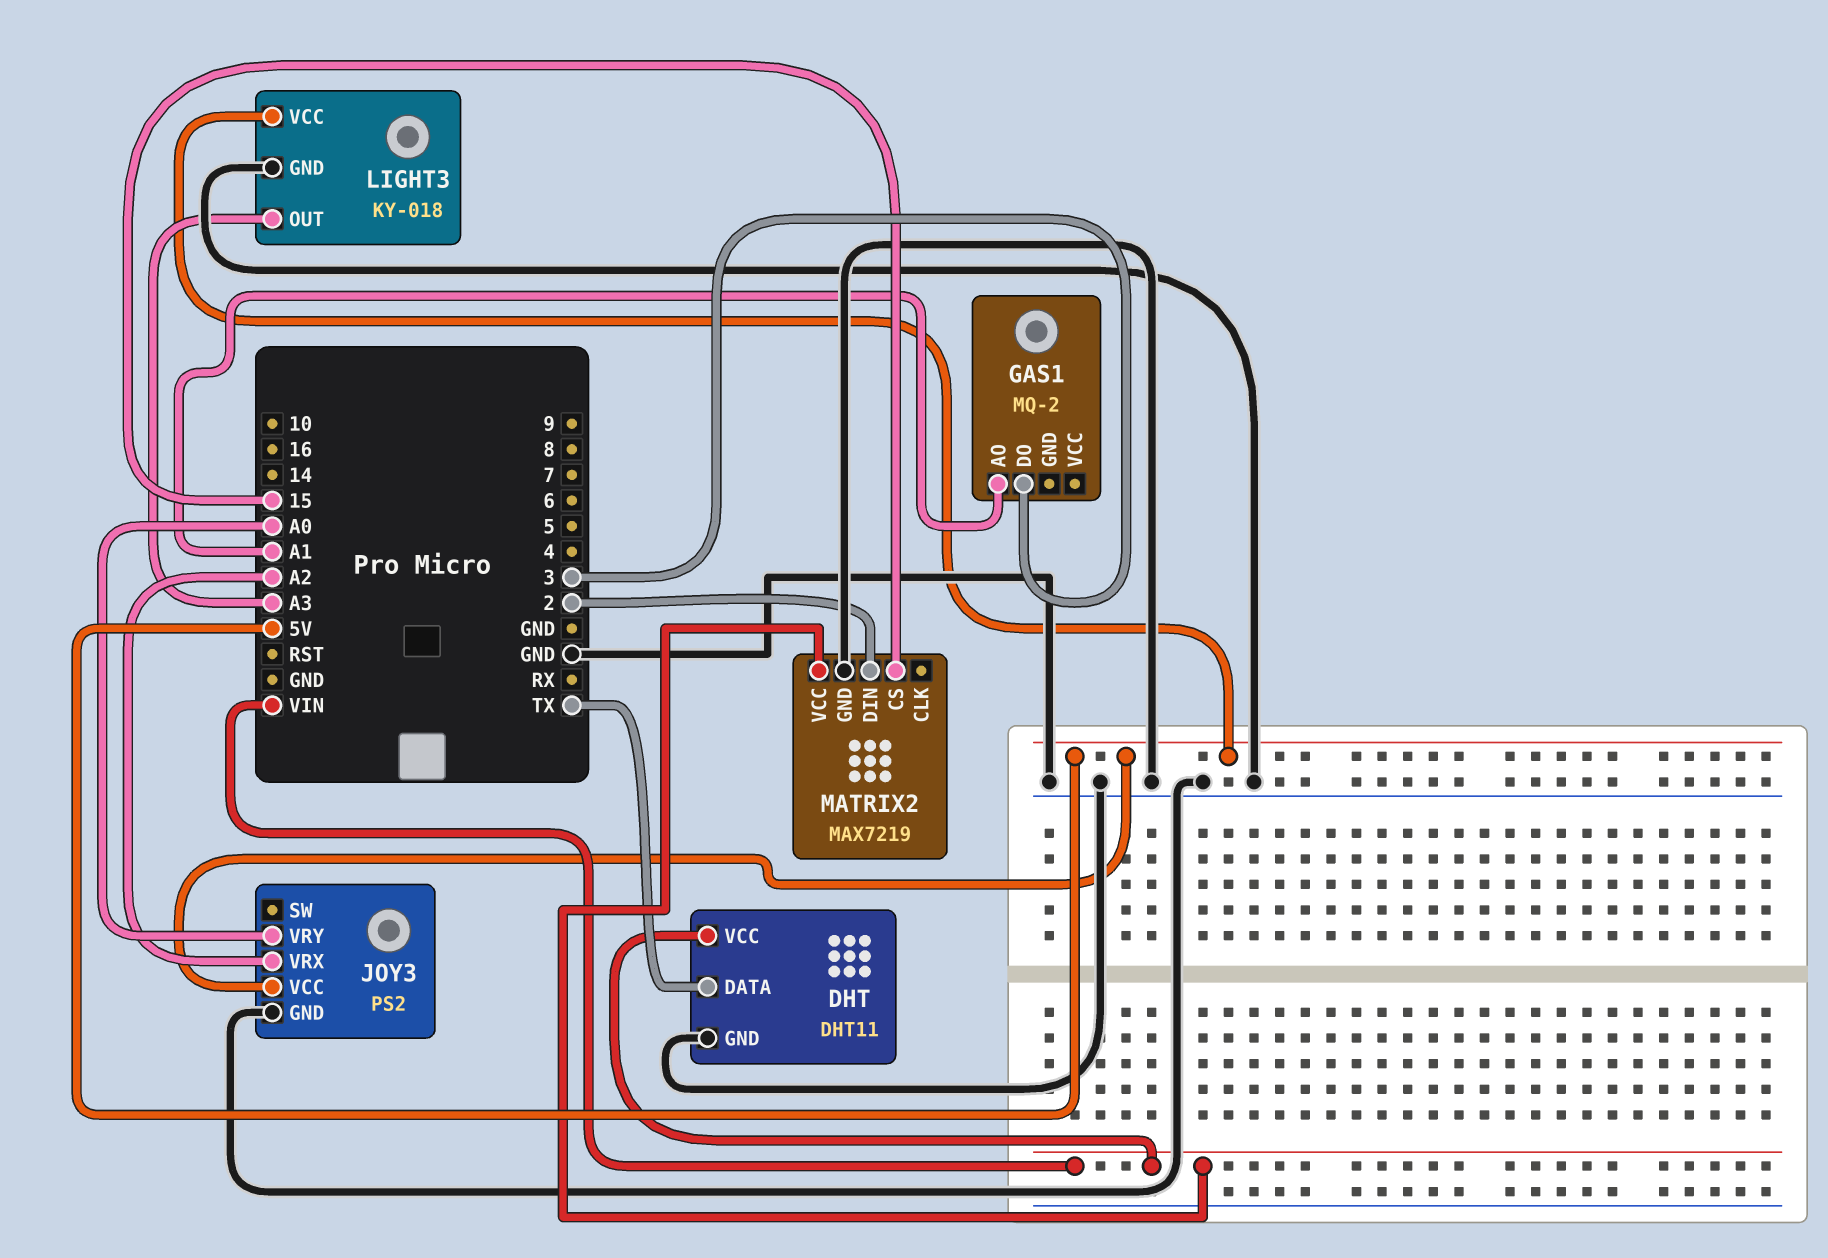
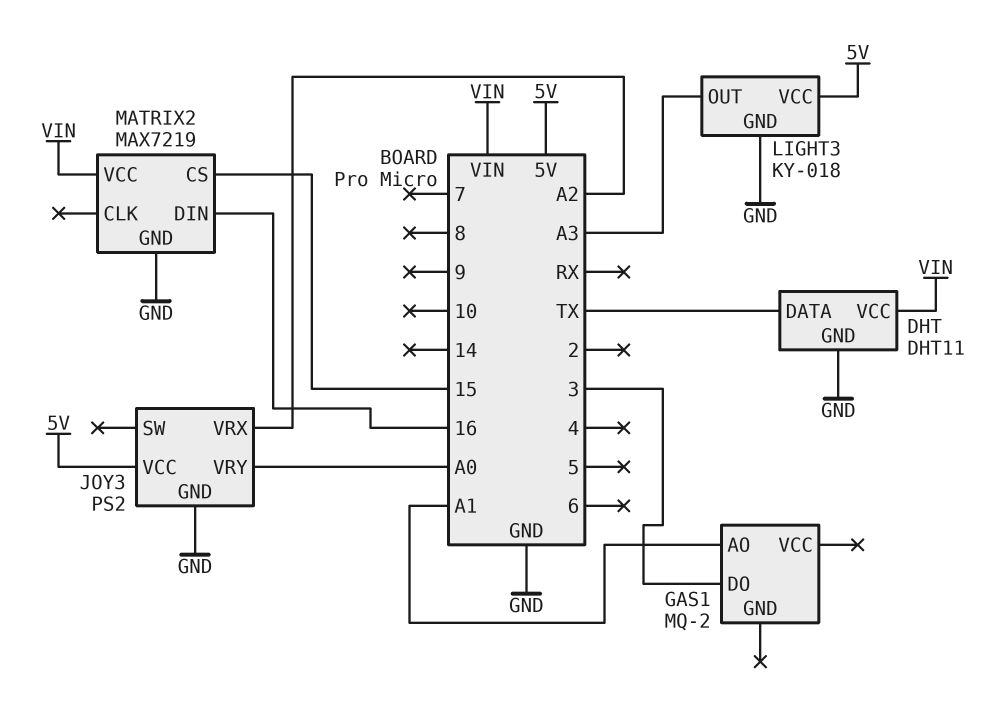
MATRIX2 pin DIN: 2 -> 16

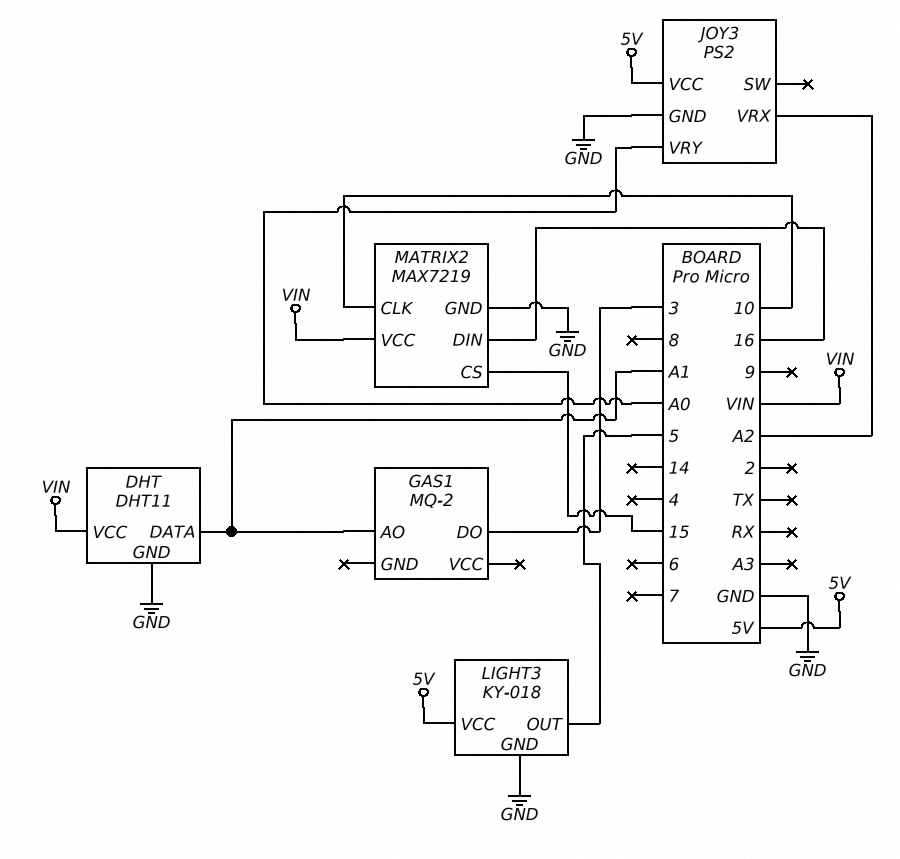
DHT pin DATA: TX -> A1
LIGHT3 pin OUT: A3 -> 5
MATRIX2 pin CLK: none -> 10

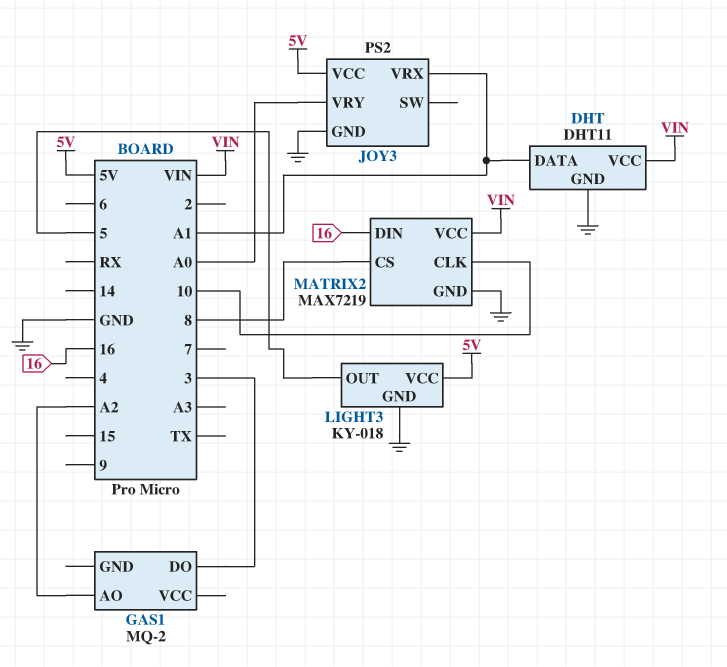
GAS1 pin AO: A1 -> A2
JOY3 pin VRX: A2 -> A1
MATRIX2 pin CS: 15 -> 8

